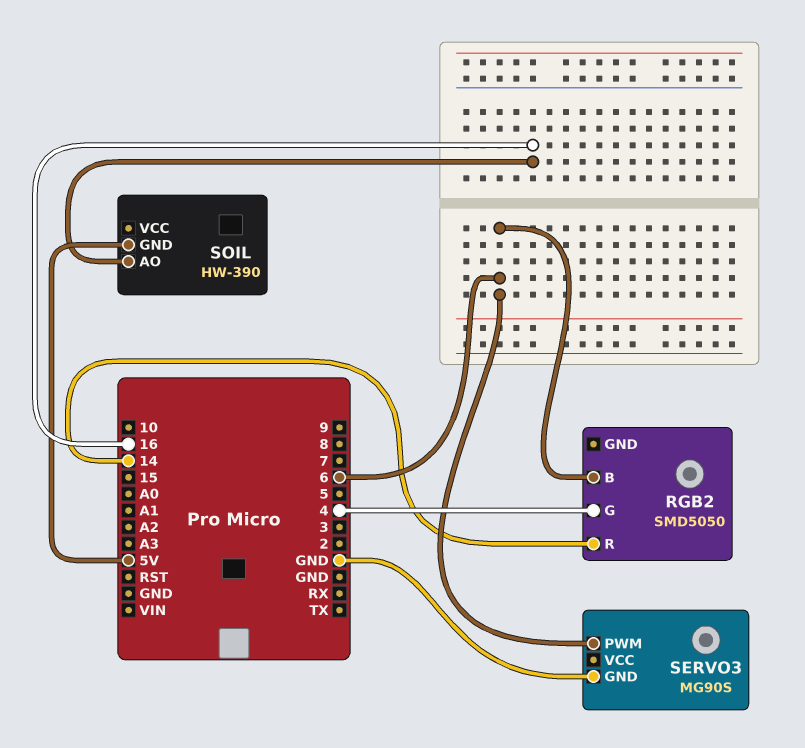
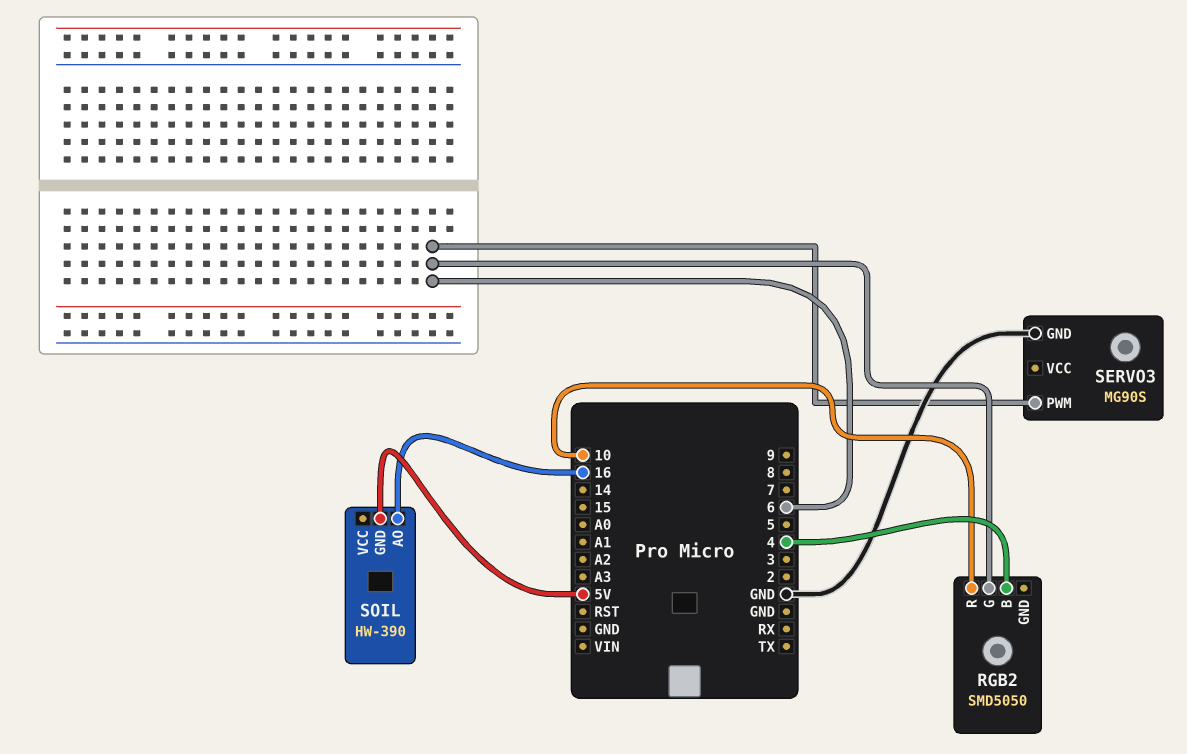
RGB2 pin B: 6 -> 4
RGB2 pin G: 4 -> 6
RGB2 pin R: 14 -> 10

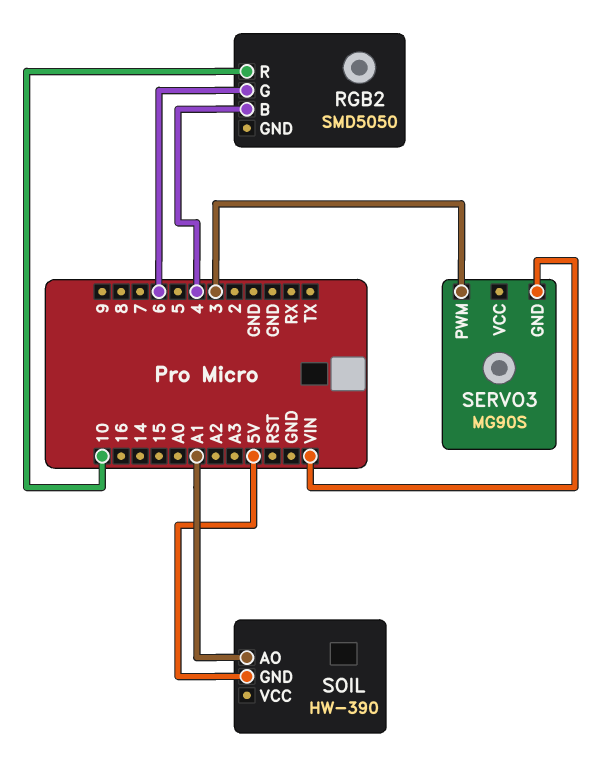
SERVO3 pin GND: GND -> VIN
SERVO3 pin PWM: 6 -> 3
SOIL pin AO: 16 -> A1

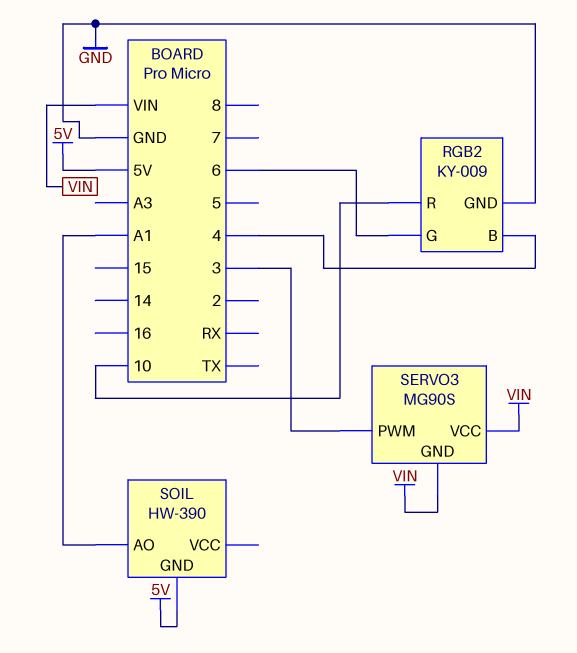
RGB2: SMD5050 -> KY-009
RGB2 pin GND: none -> GND
SERVO3 pin VCC: none -> VIN

